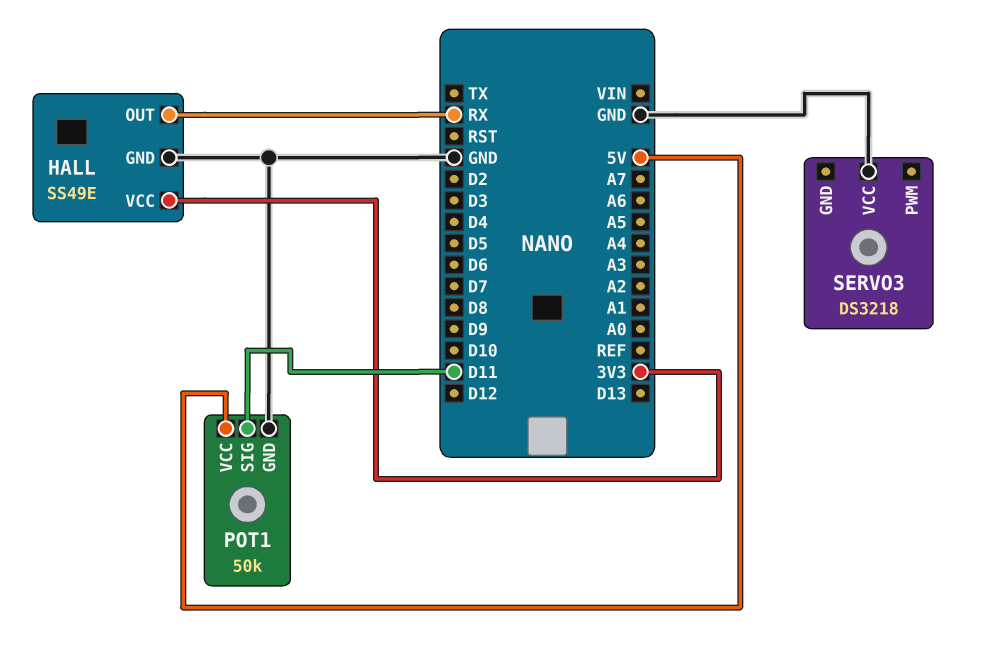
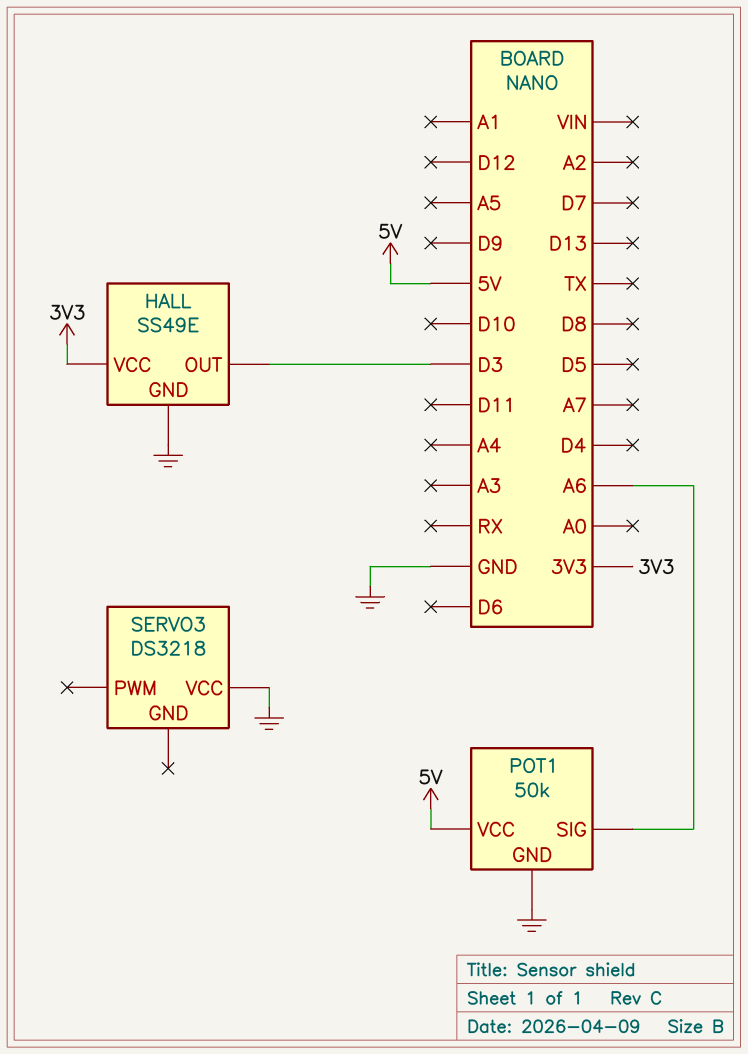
HALL pin OUT: RX -> D3
POT1 pin SIG: D11 -> A6

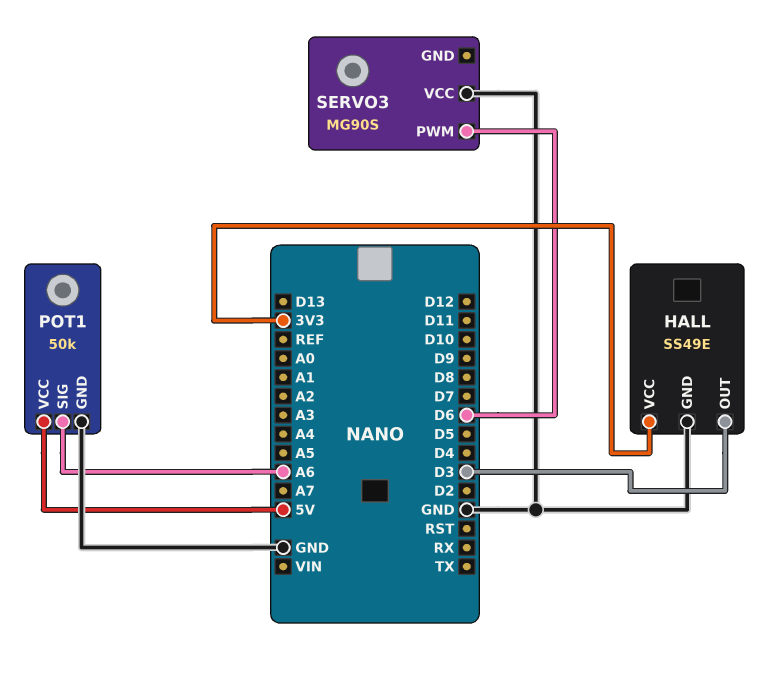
SERVO3: DS3218 -> MG90S
SERVO3 pin PWM: none -> D6

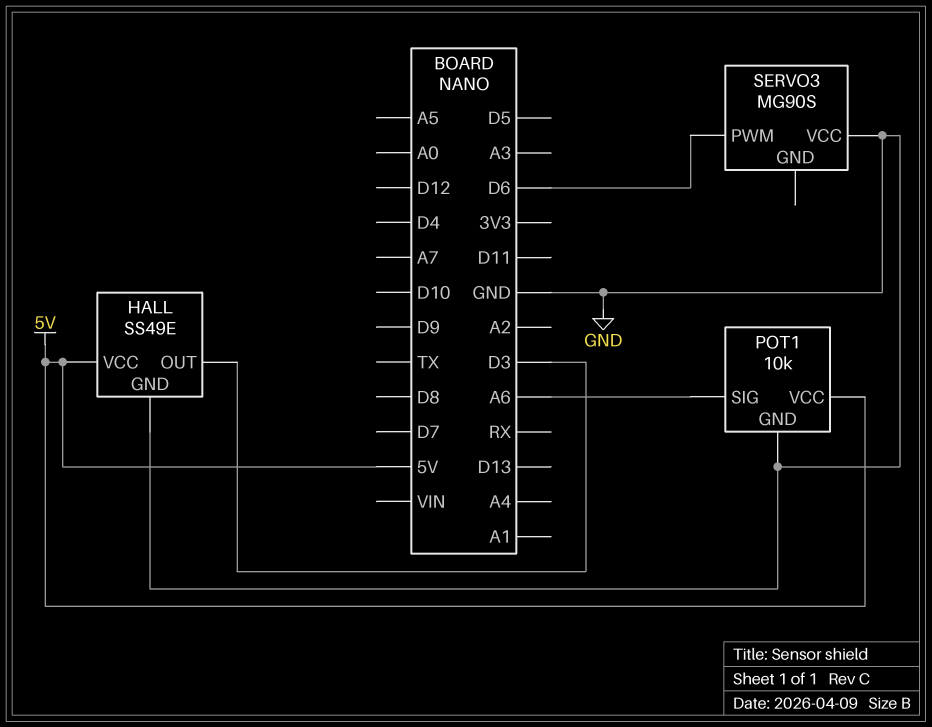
HALL pin VCC: 3V3 -> 5V
POT1: 50k -> 10k

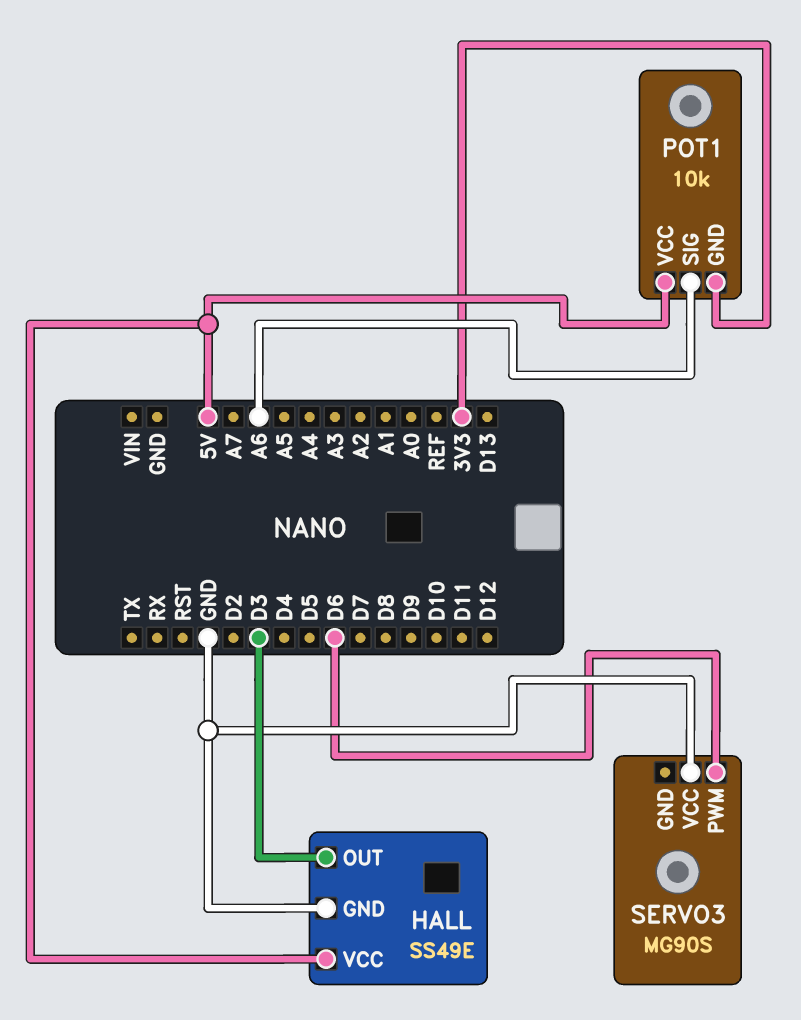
POT1 pin GND: GND -> 3V3

